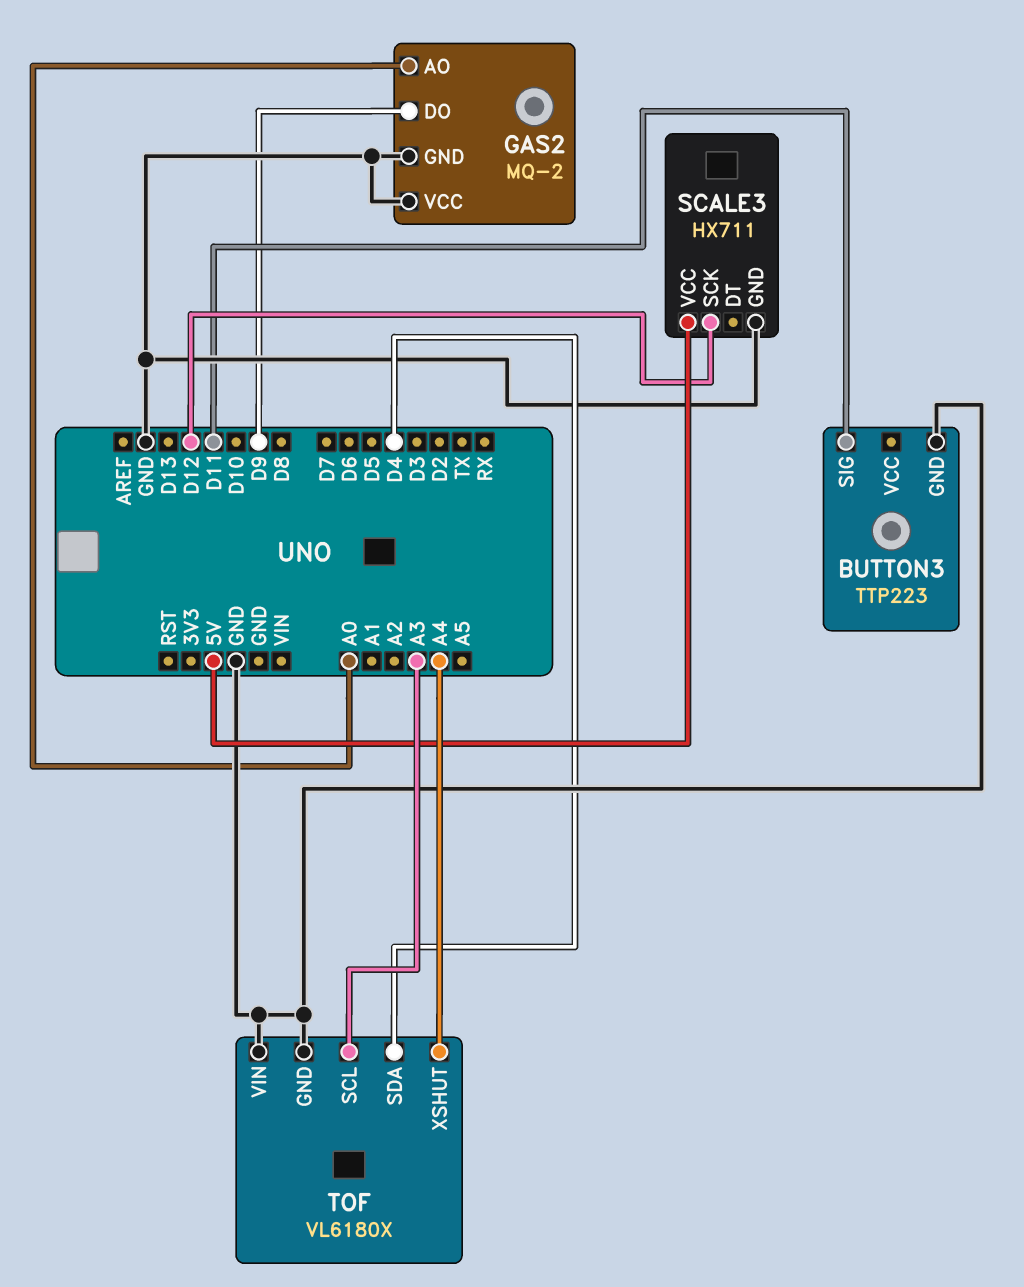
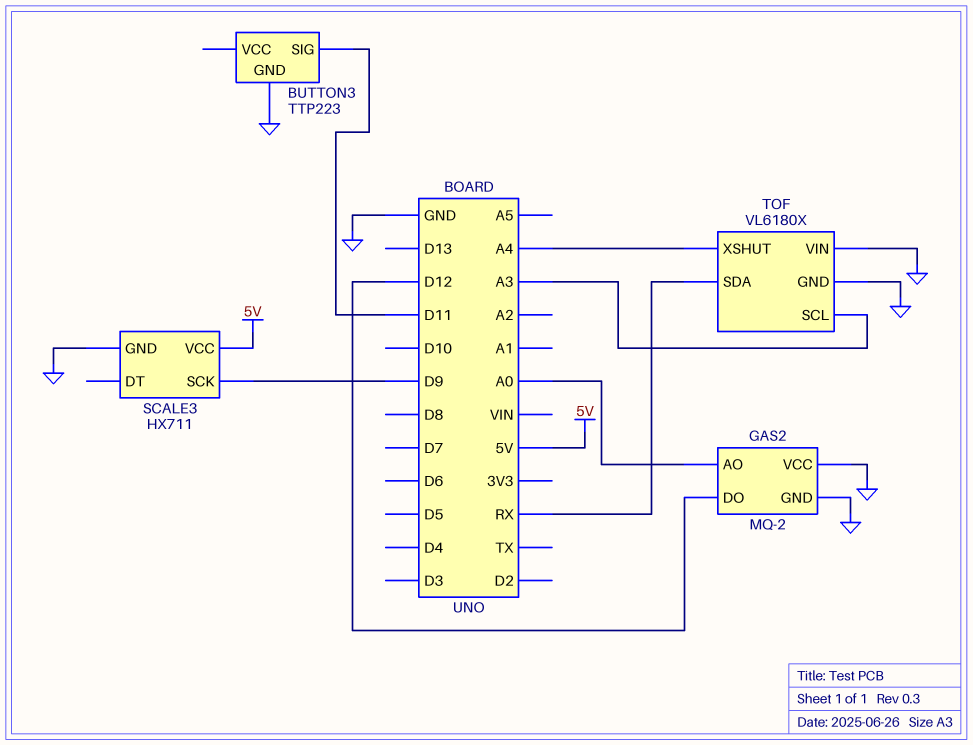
GAS2 pin DO: D9 -> D12
SCALE3 pin SCK: D12 -> D9
TOF pin SDA: D4 -> RX

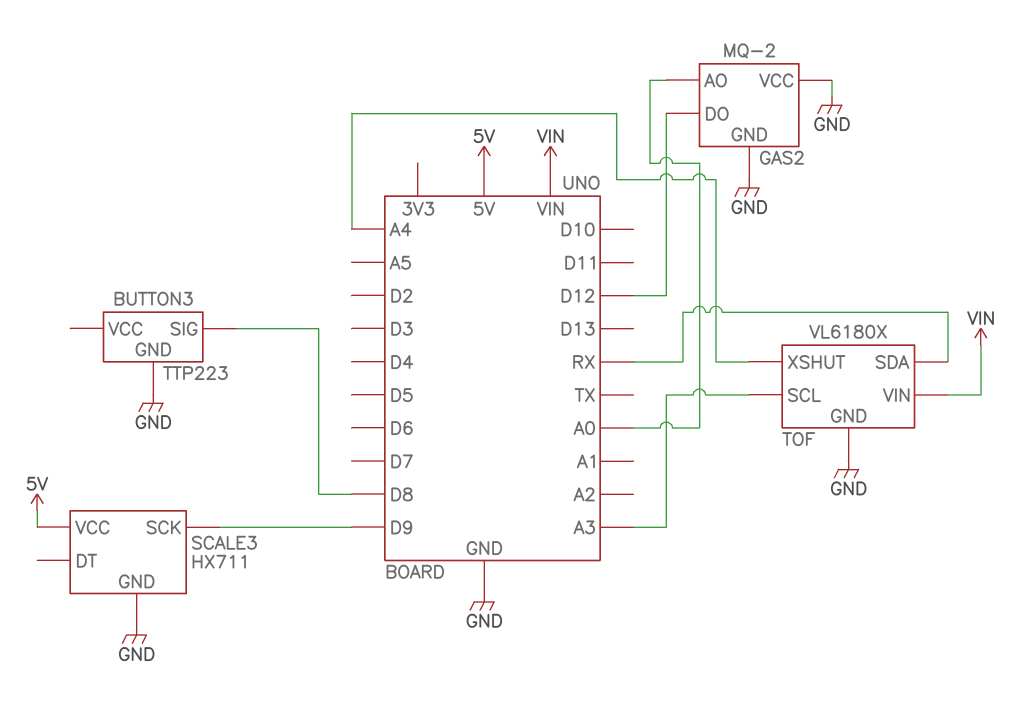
BUTTON3 pin SIG: D11 -> D8
TOF pin VIN: GND -> VIN

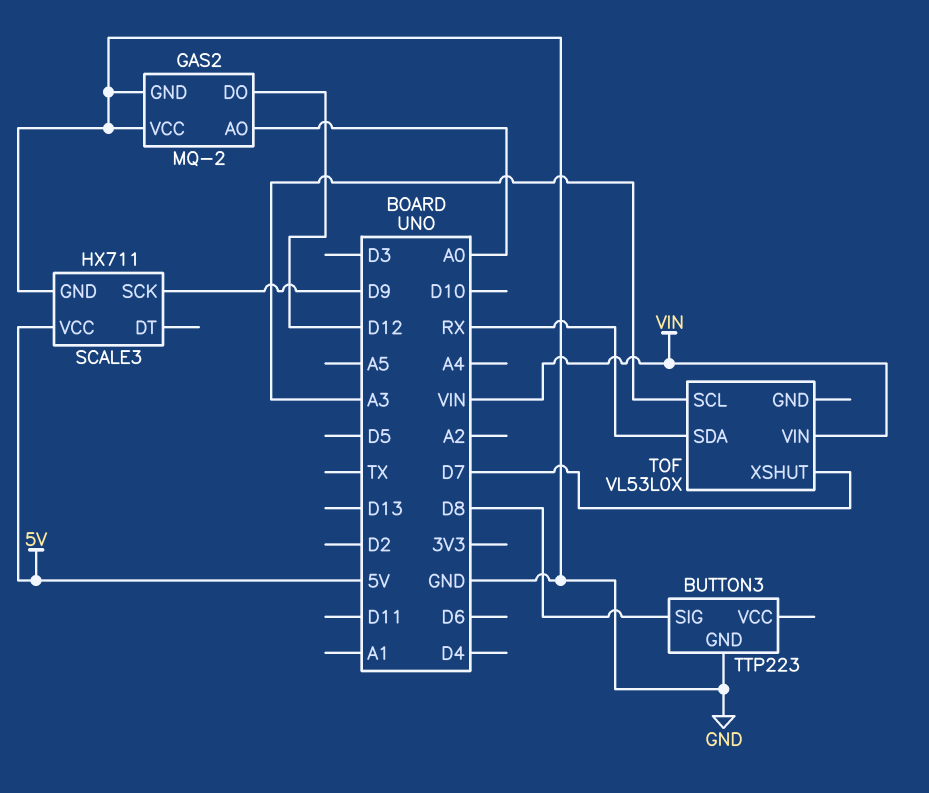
TOF: VL6180X -> VL53L0X
TOF pin GND: GND -> none
TOF pin XSHUT: A4 -> D7

